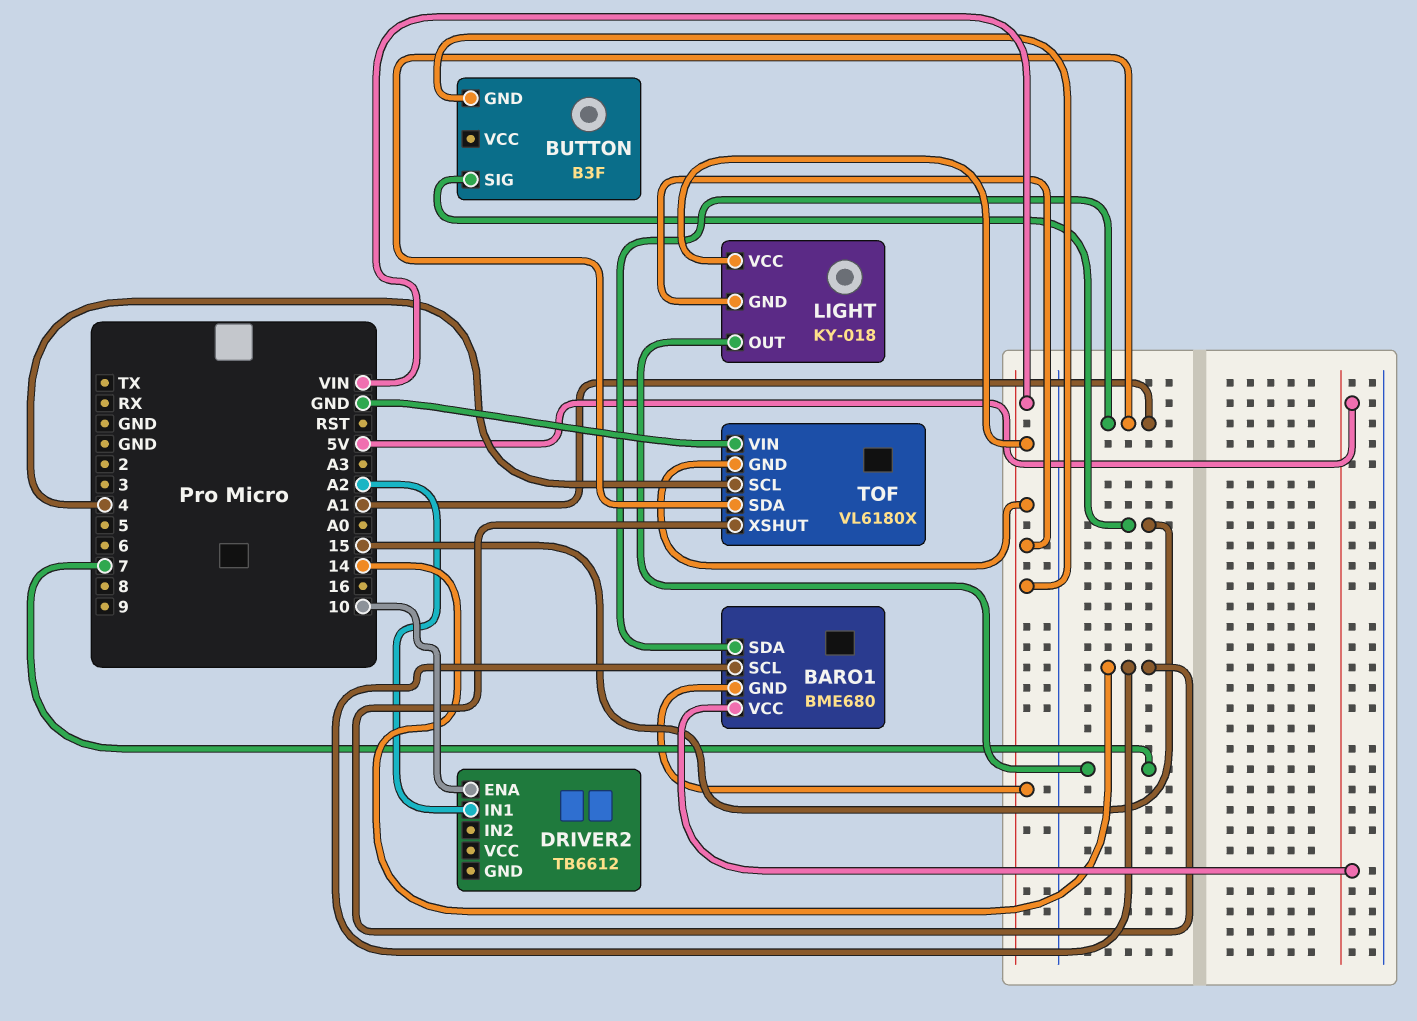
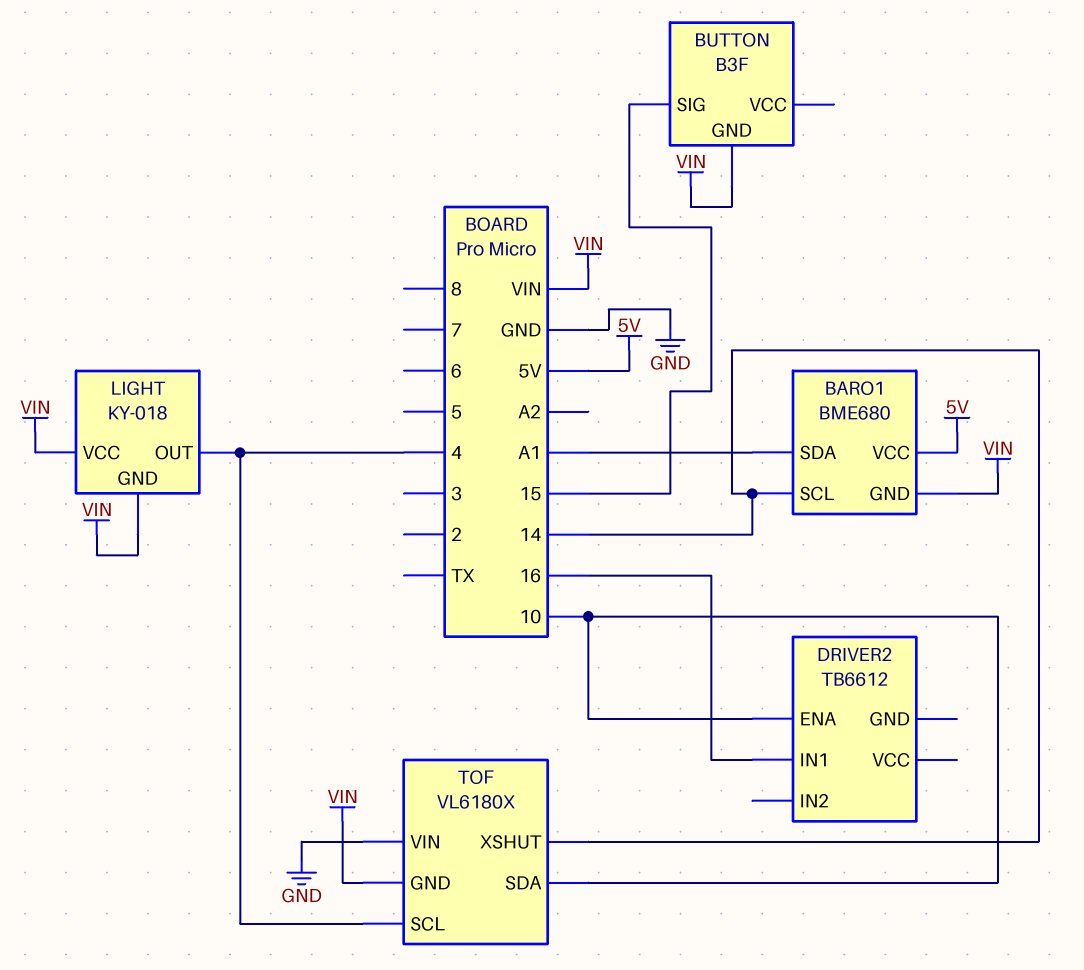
DRIVER2 pin IN1: A2 -> 16
LIGHT pin OUT: 7 -> 4
TOF pin SDA: A1 -> 10

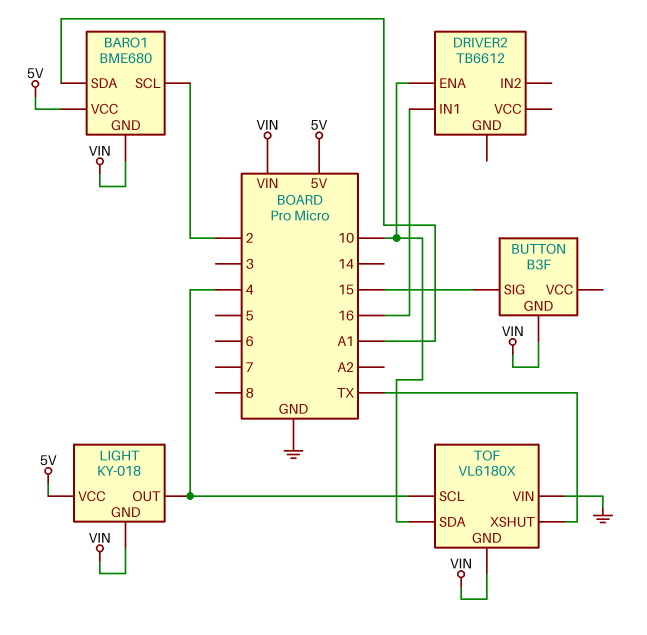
BARO1 pin SCL: 14 -> 2
LIGHT pin VCC: VIN -> 5V
TOF pin XSHUT: 14 -> TX

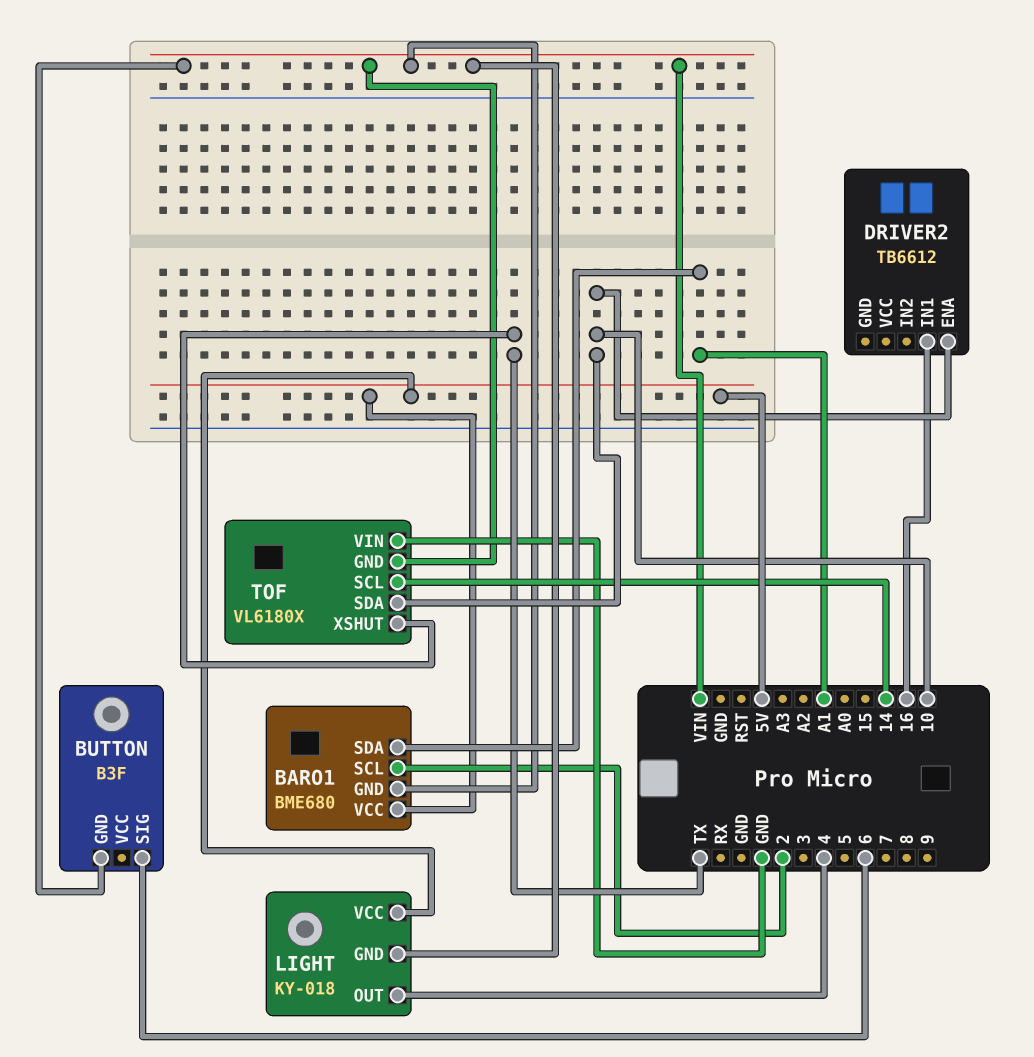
BUTTON pin SIG: 15 -> 6
TOF pin SCL: 4 -> 14

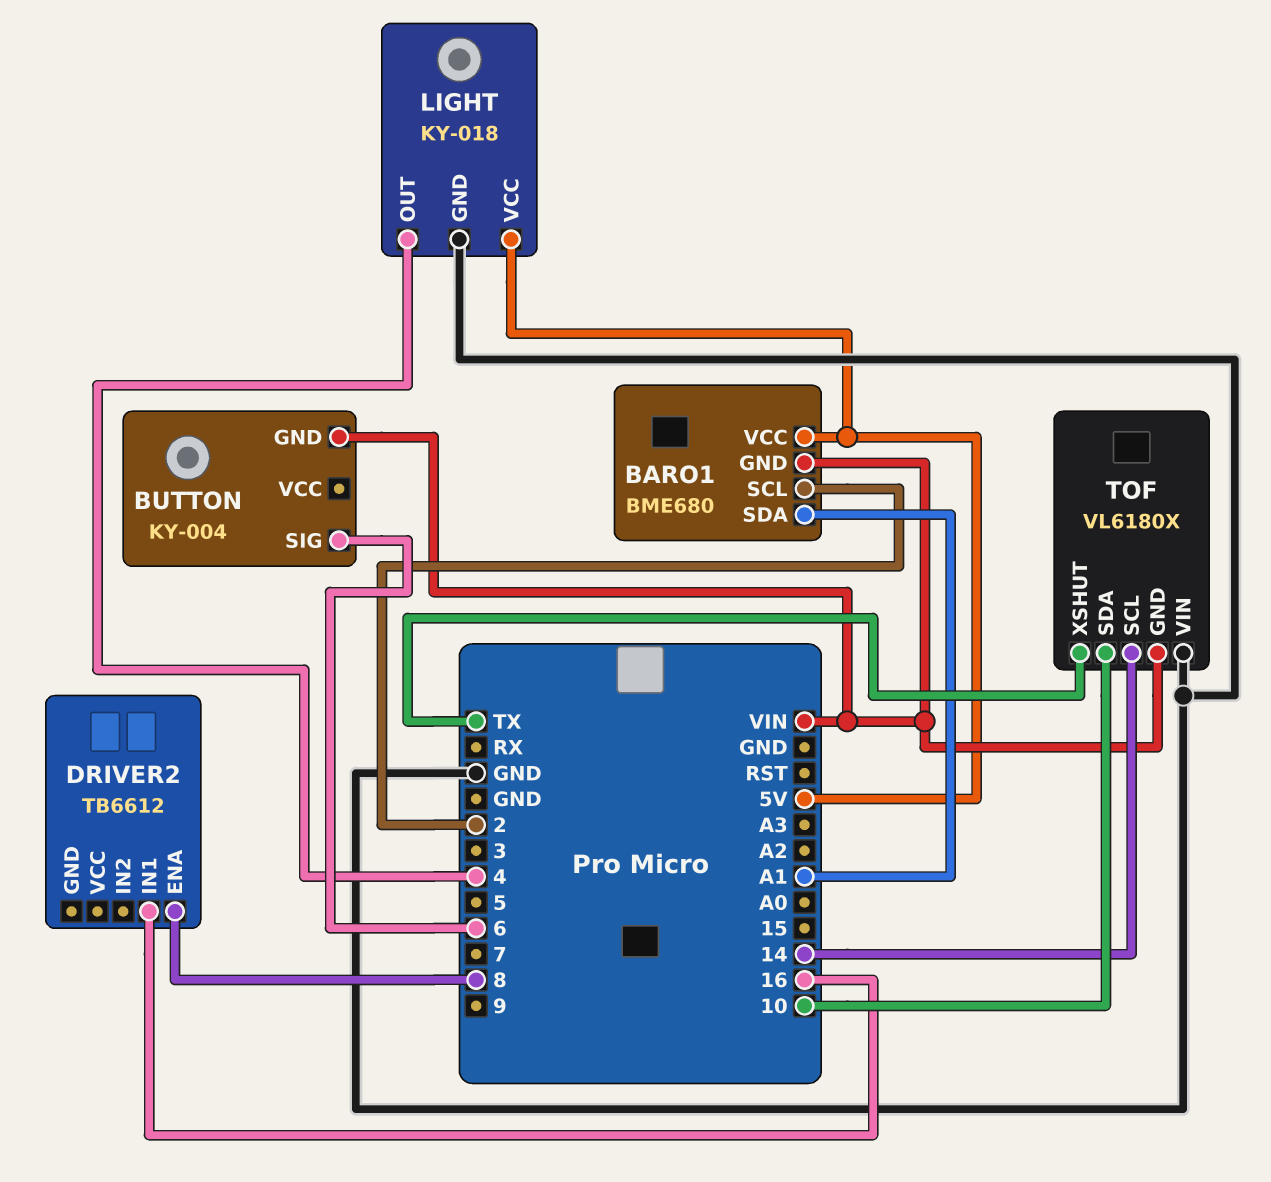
BUTTON: B3F -> KY-004
DRIVER2 pin ENA: 10 -> 8
LIGHT pin GND: VIN -> GND

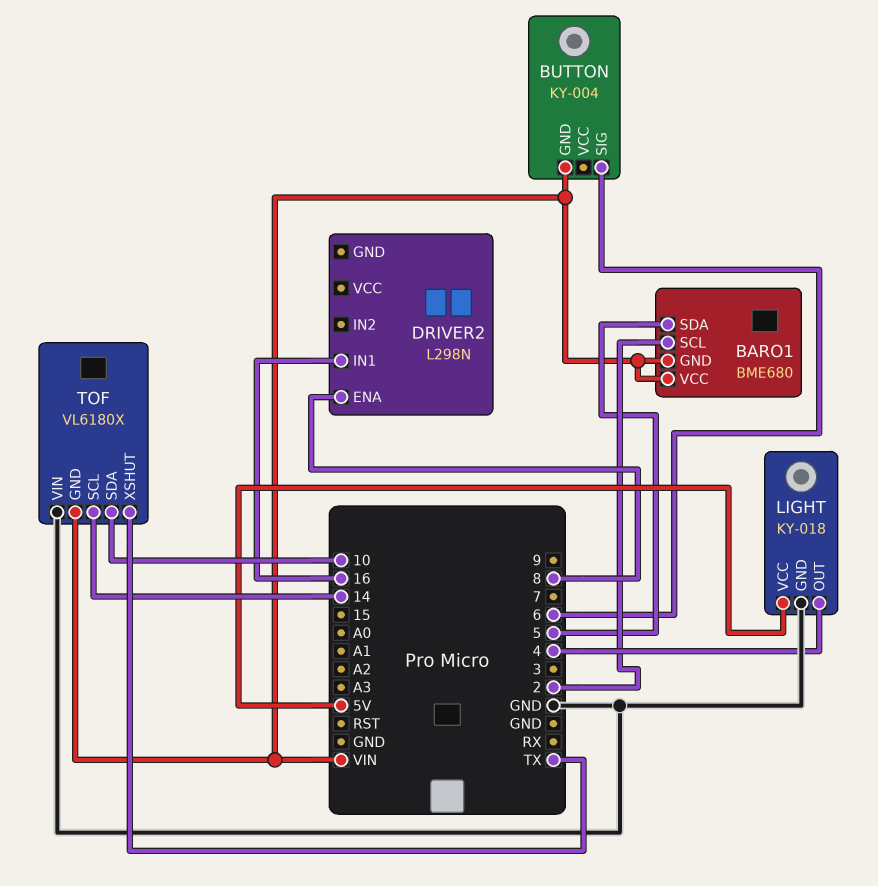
BARO1 pin SDA: A1 -> 5
BARO1 pin VCC: 5V -> VIN
DRIVER2: TB6612 -> L298N

